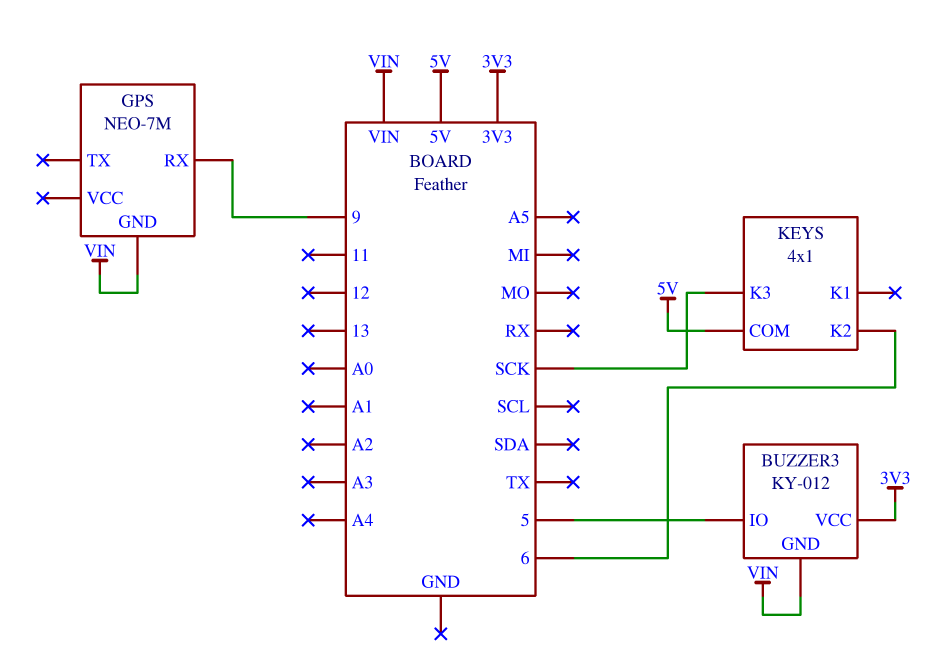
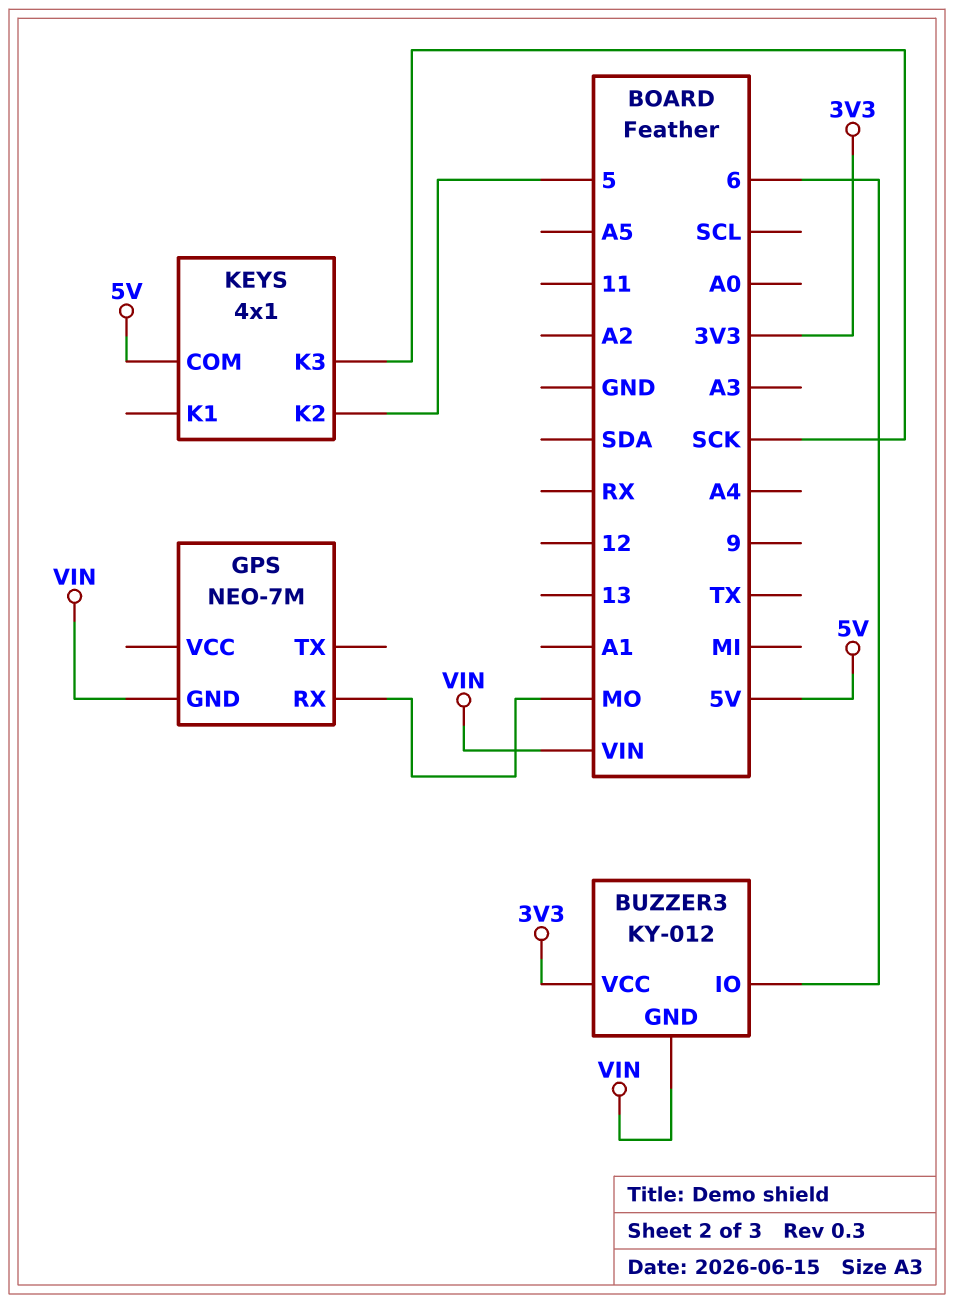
BUZZER3 pin IO: 5 -> 6
GPS pin RX: 9 -> MO
KEYS pin K2: 6 -> 5

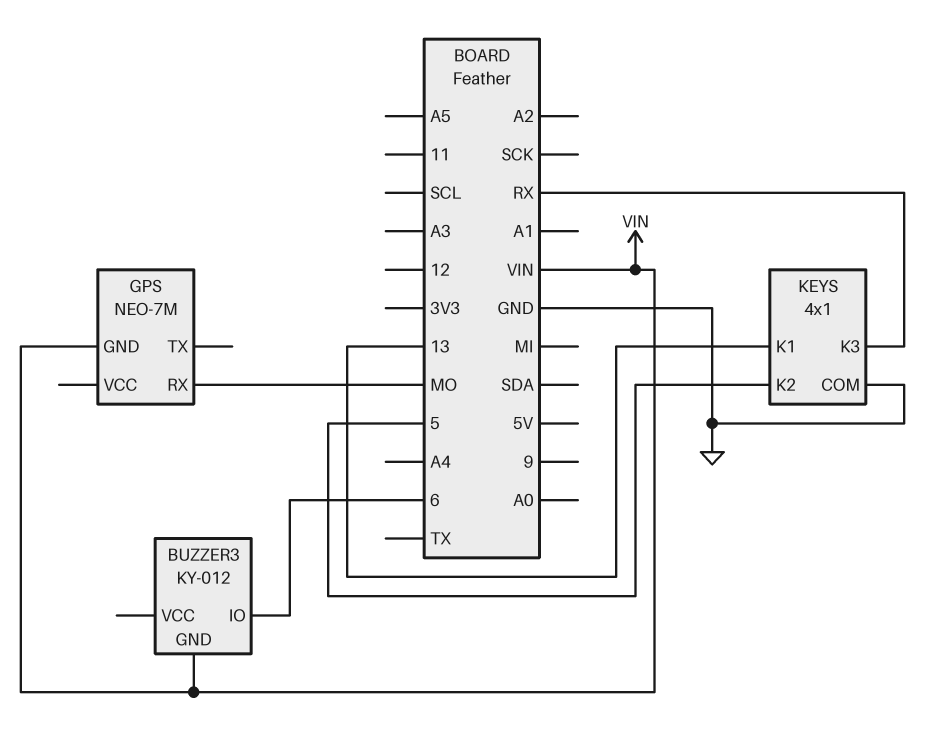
BUZZER3 pin VCC: 3V3 -> none
KEYS pin COM: 5V -> GND
KEYS pin K1: none -> 13
KEYS pin K3: SCK -> RX

